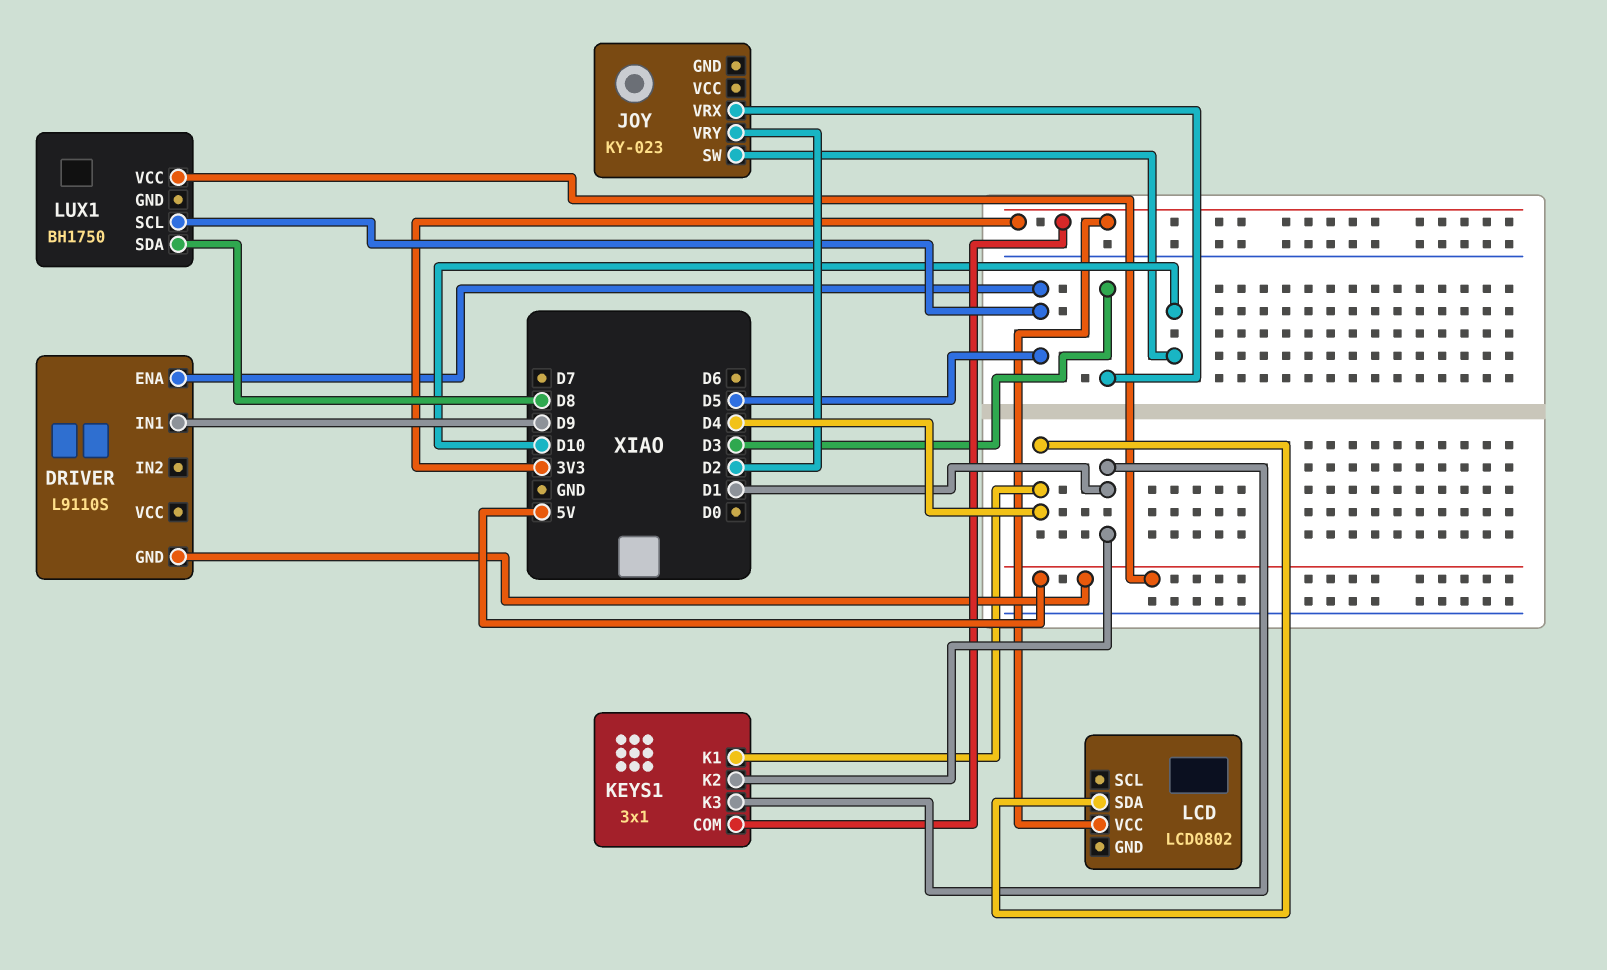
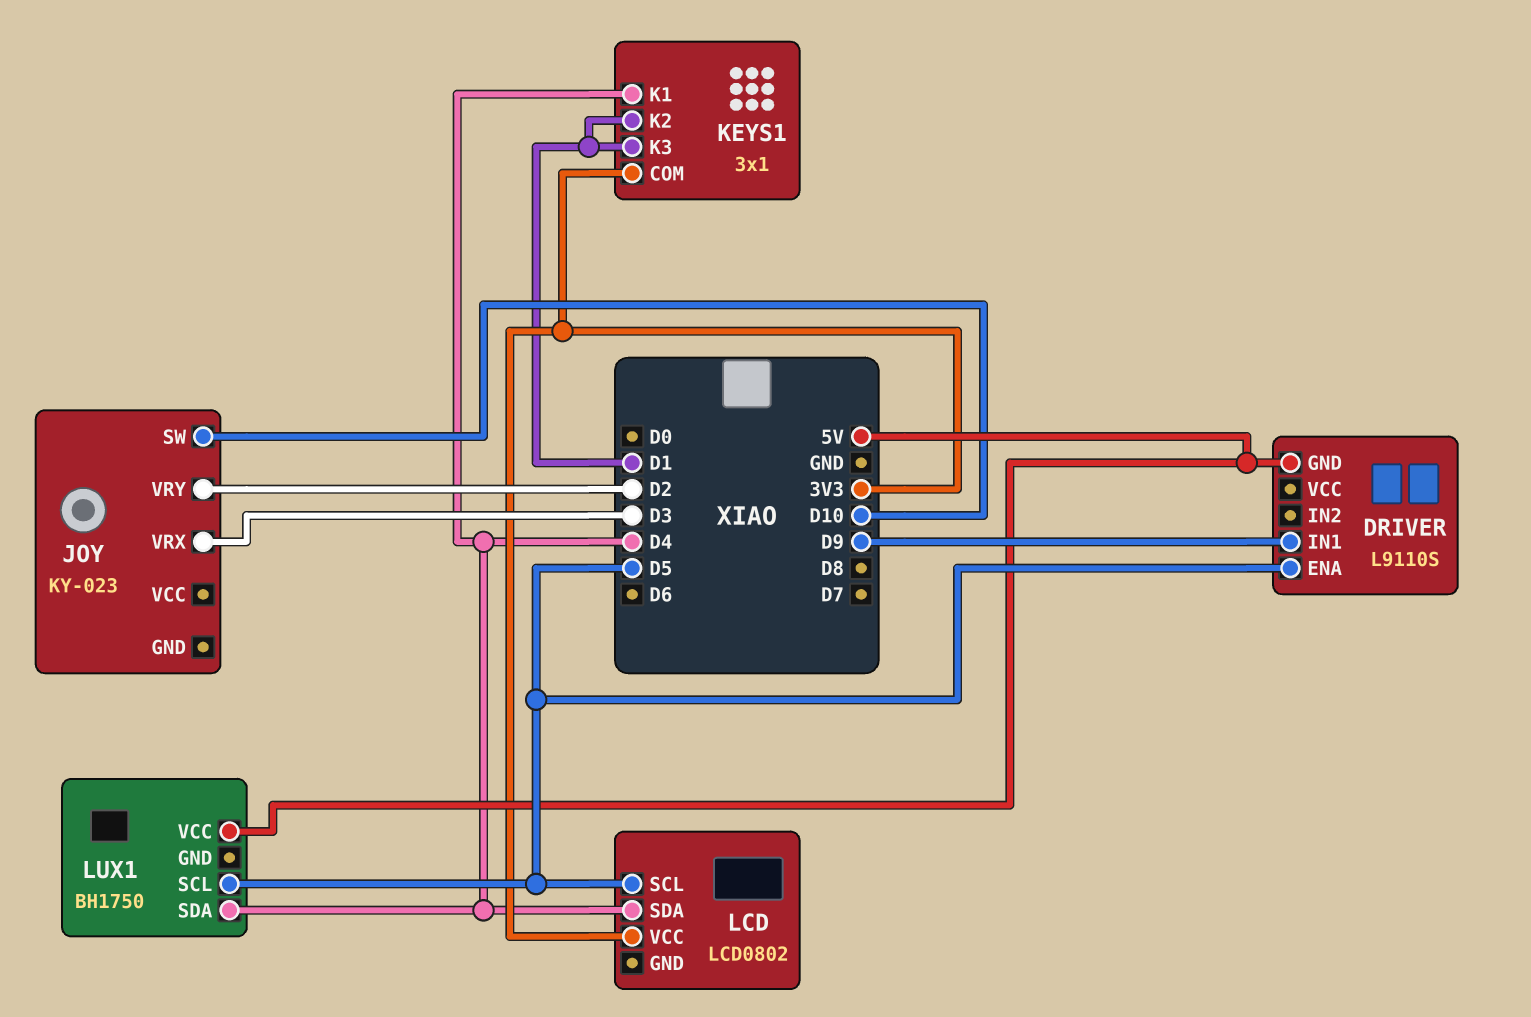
LCD pin SCL: none -> D5
LUX1 pin SDA: D8 -> D4

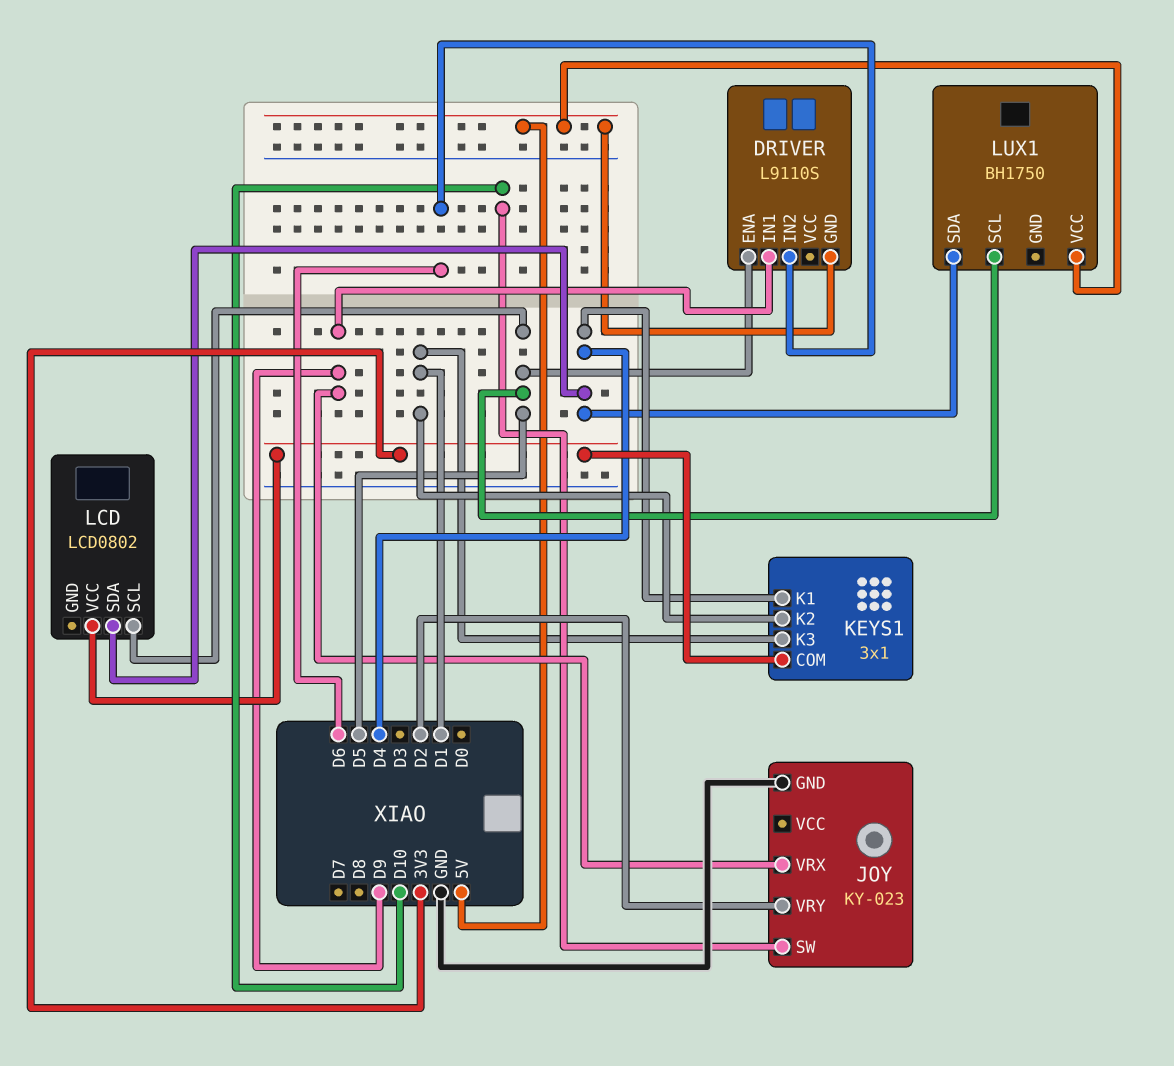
DRIVER pin IN2: none -> D6
JOY pin GND: none -> GND
JOY pin VRX: D3 -> D9

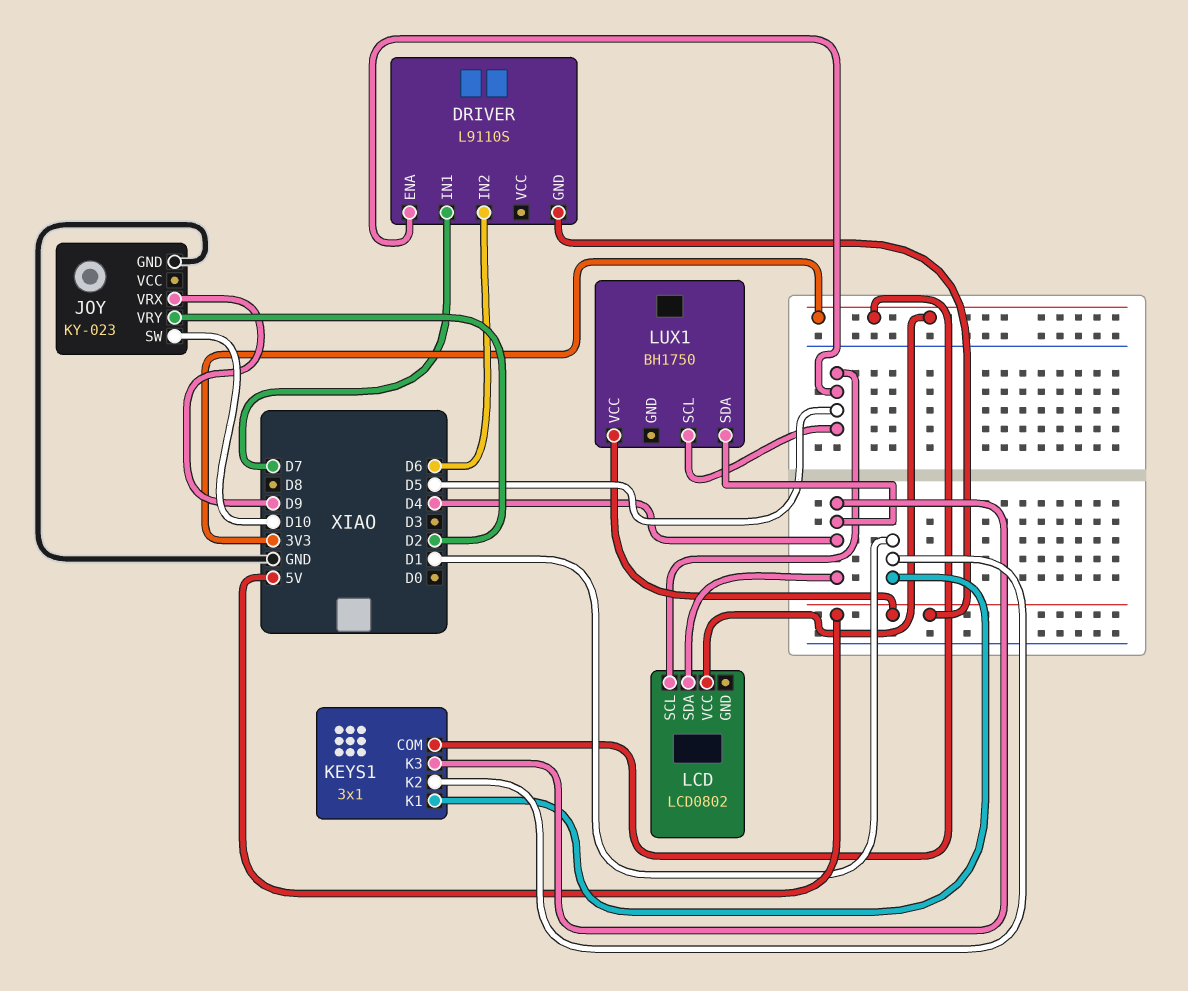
DRIVER pin IN1: D9 -> D7
KEYS1 pin K1: D4 -> D1
KEYS1 pin K3: D1 -> D4

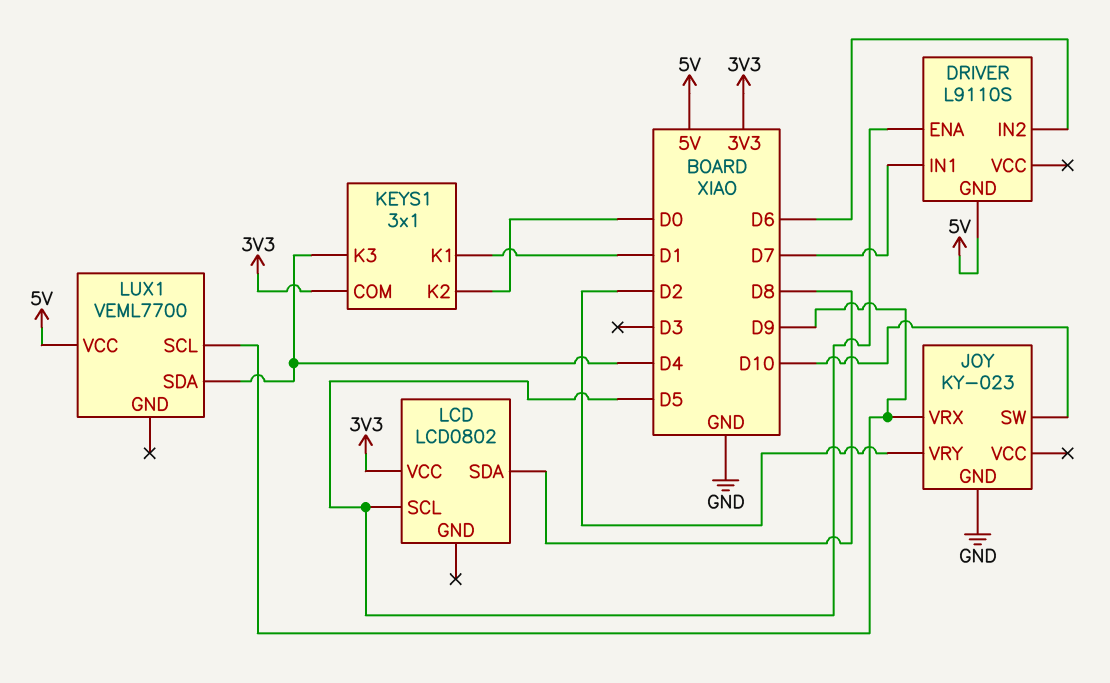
KEYS1 pin K2: D1 -> D0
LCD pin SDA: D4 -> D8
LUX1: BH1750 -> VEML7700
LUX1 pin SCL: D5 -> D9

